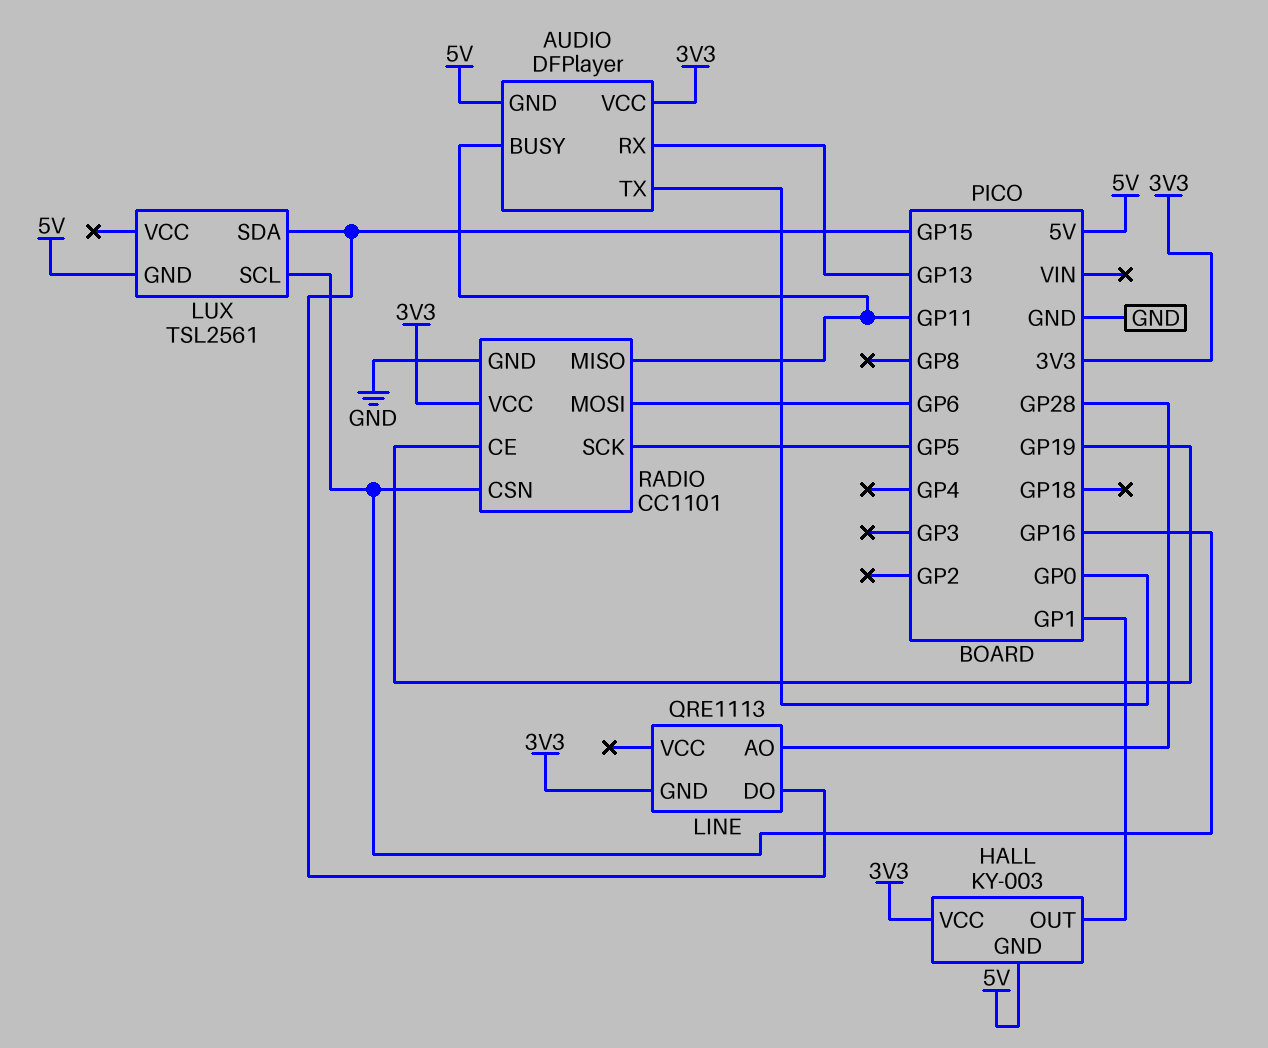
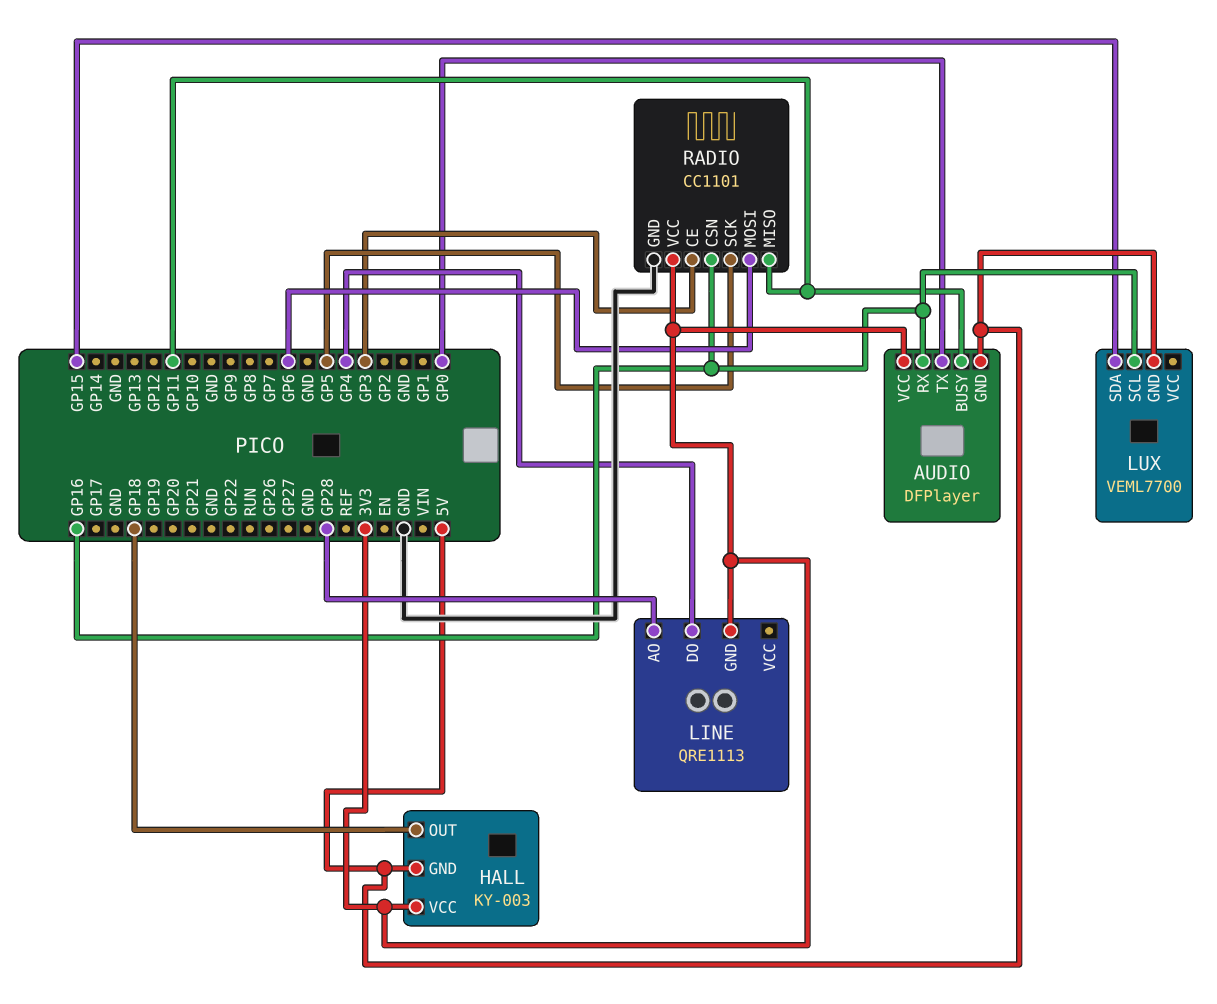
AUDIO pin RX: GP13 -> GP16
HALL pin OUT: GP1 -> GP18
LINE pin DO: GP15 -> GP4
LUX: TSL2561 -> VEML7700
RADIO pin CE: GP19 -> GP3

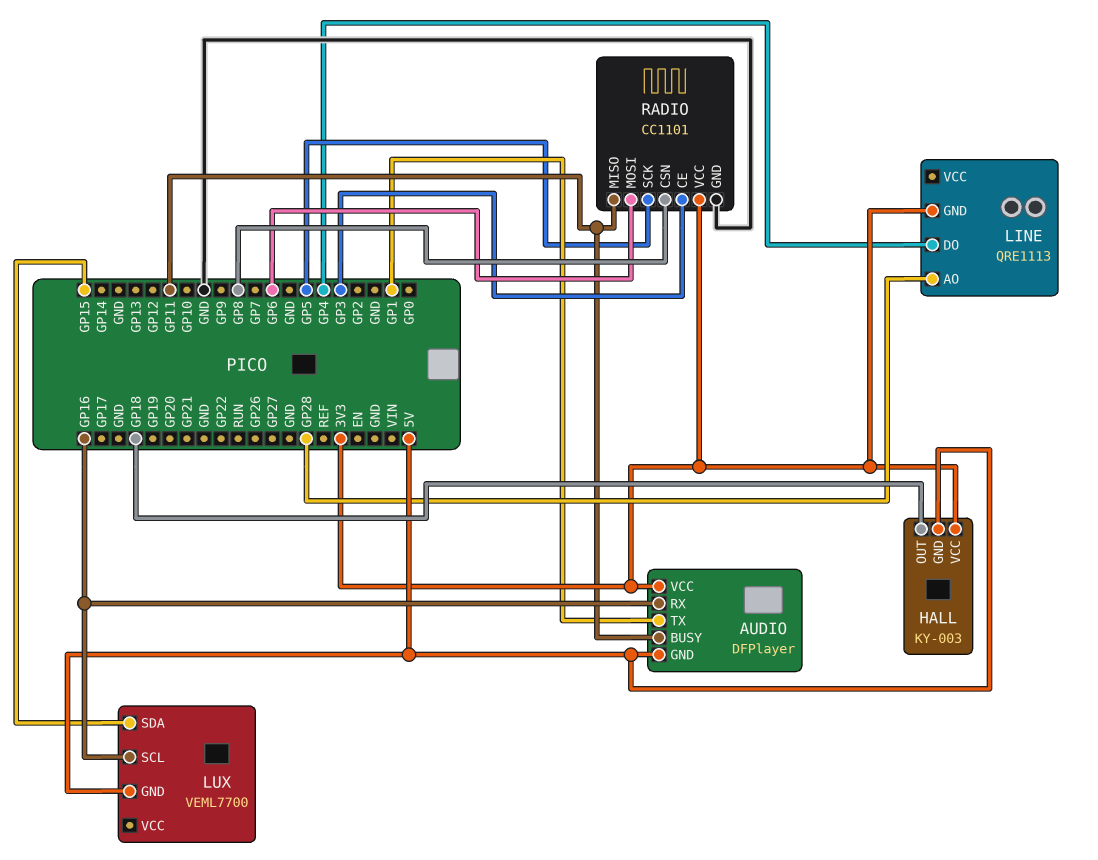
AUDIO pin TX: GP0 -> GP1
RADIO pin CSN: GP16 -> GP8

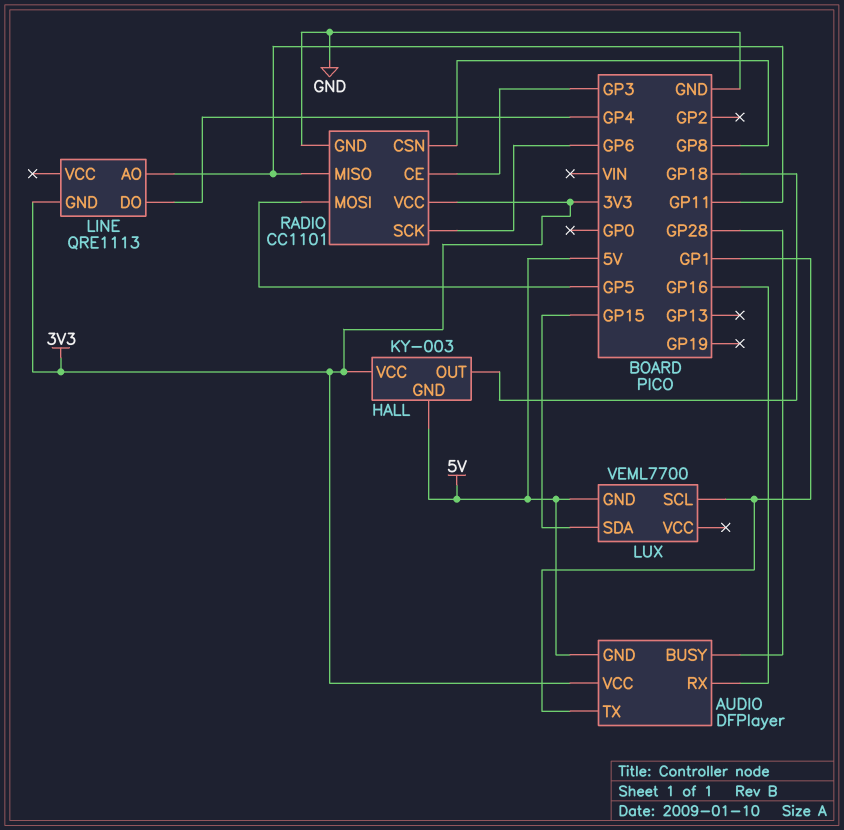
AUDIO pin BUSY: GP11 -> GP28
LINE pin AO: GP28 -> GP11
LUX pin SCL: GP16 -> GP1
RADIO pin MOSI: GP6 -> GP5
RADIO pin SCK: GP5 -> GP6

